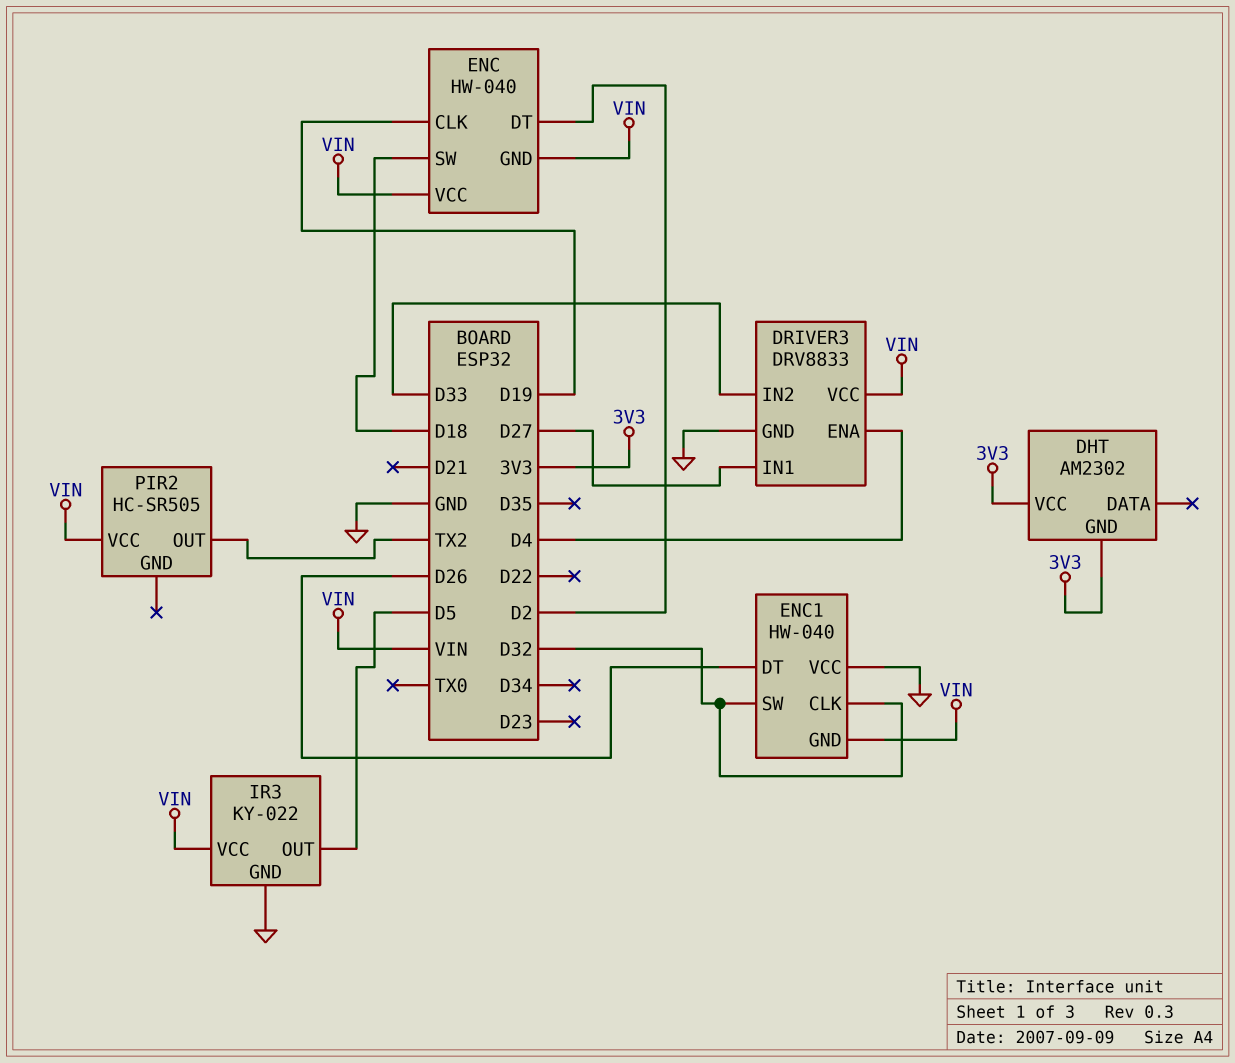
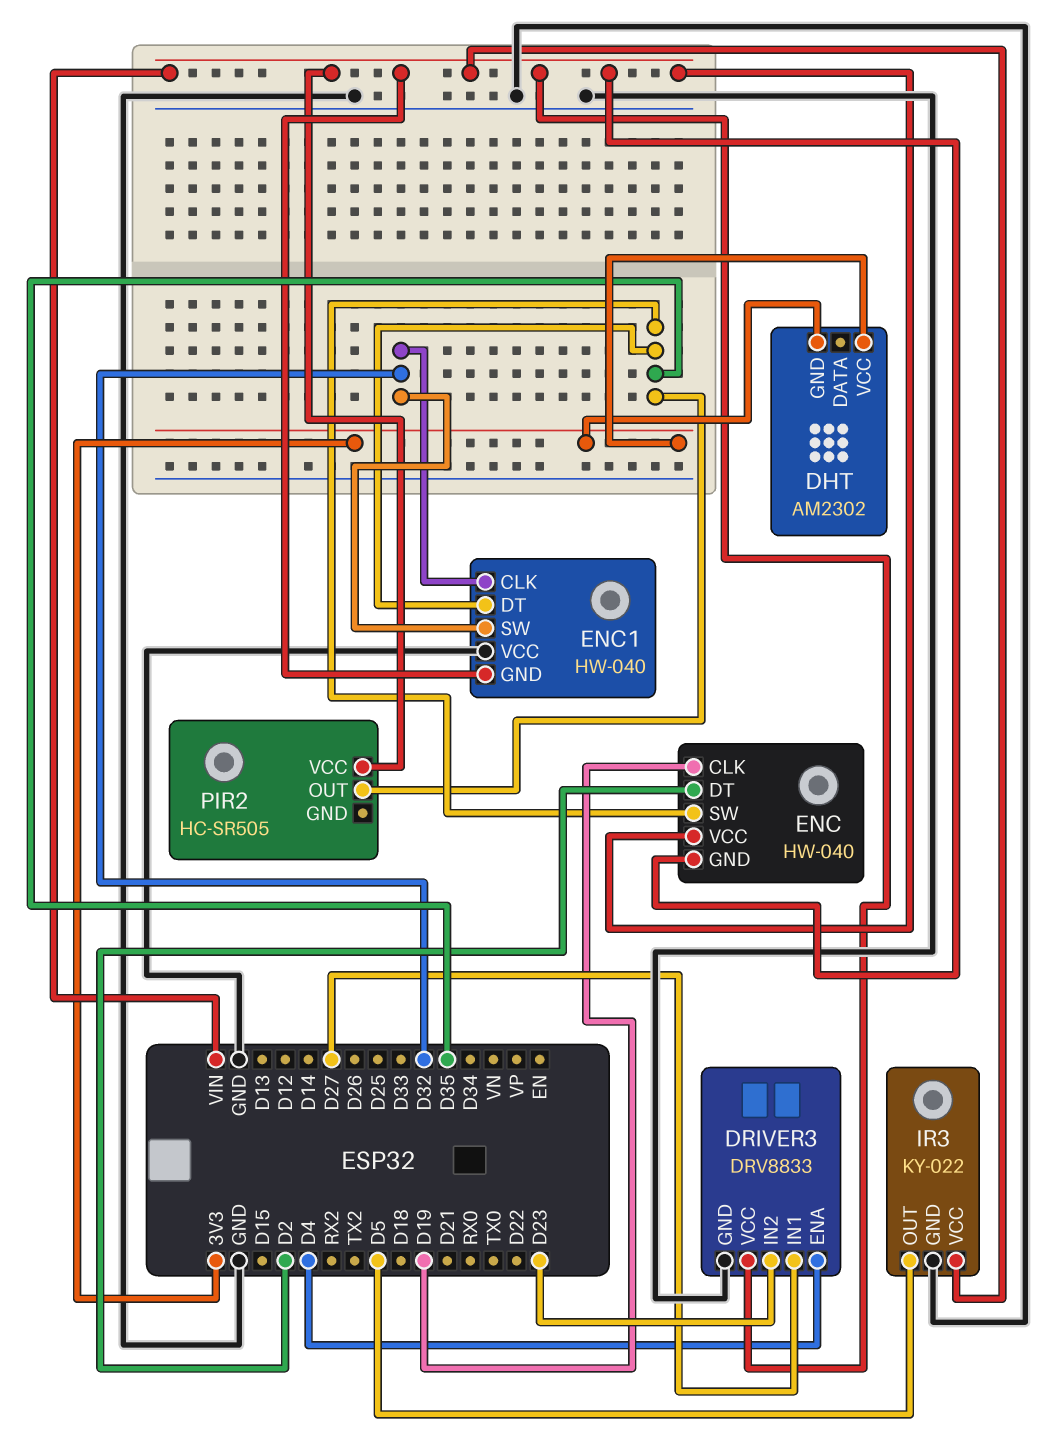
DRIVER3 pin IN2: D33 -> D23
ENC pin SW: D18 -> D35
ENC1 pin DT: D26 -> D35
PIR2 pin OUT: TX2 -> D35

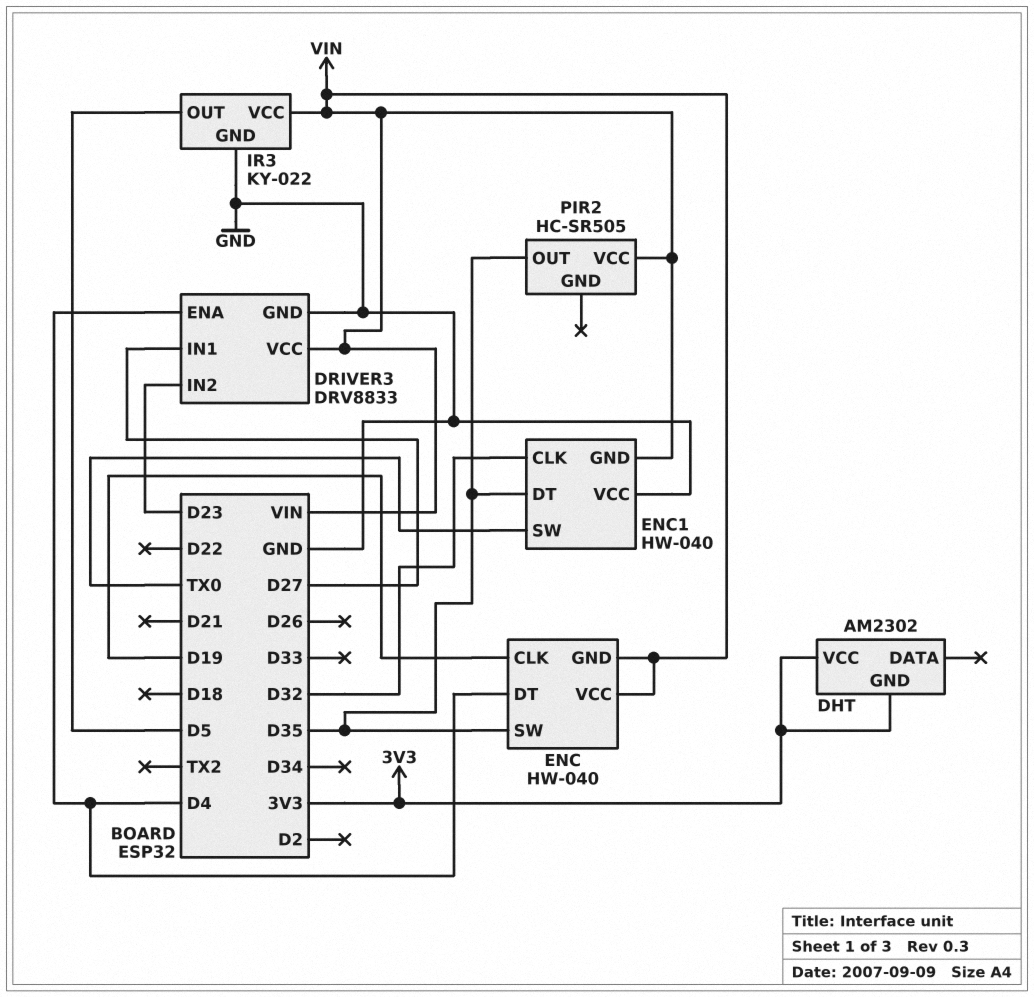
ENC pin DT: D2 -> D4
ENC1 pin SW: D32 -> TX0

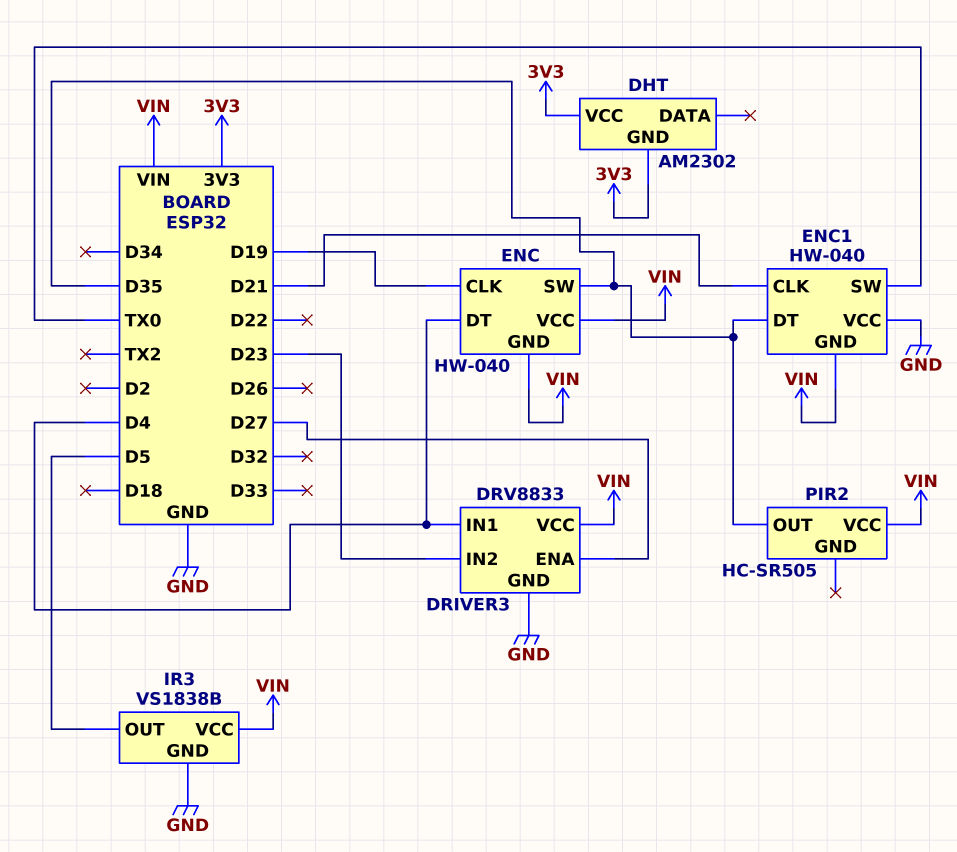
DRIVER3 pin ENA: D4 -> D27
DRIVER3 pin IN1: D27 -> D4
ENC1 pin CLK: D32 -> D21
IR3: KY-022 -> VS1838B

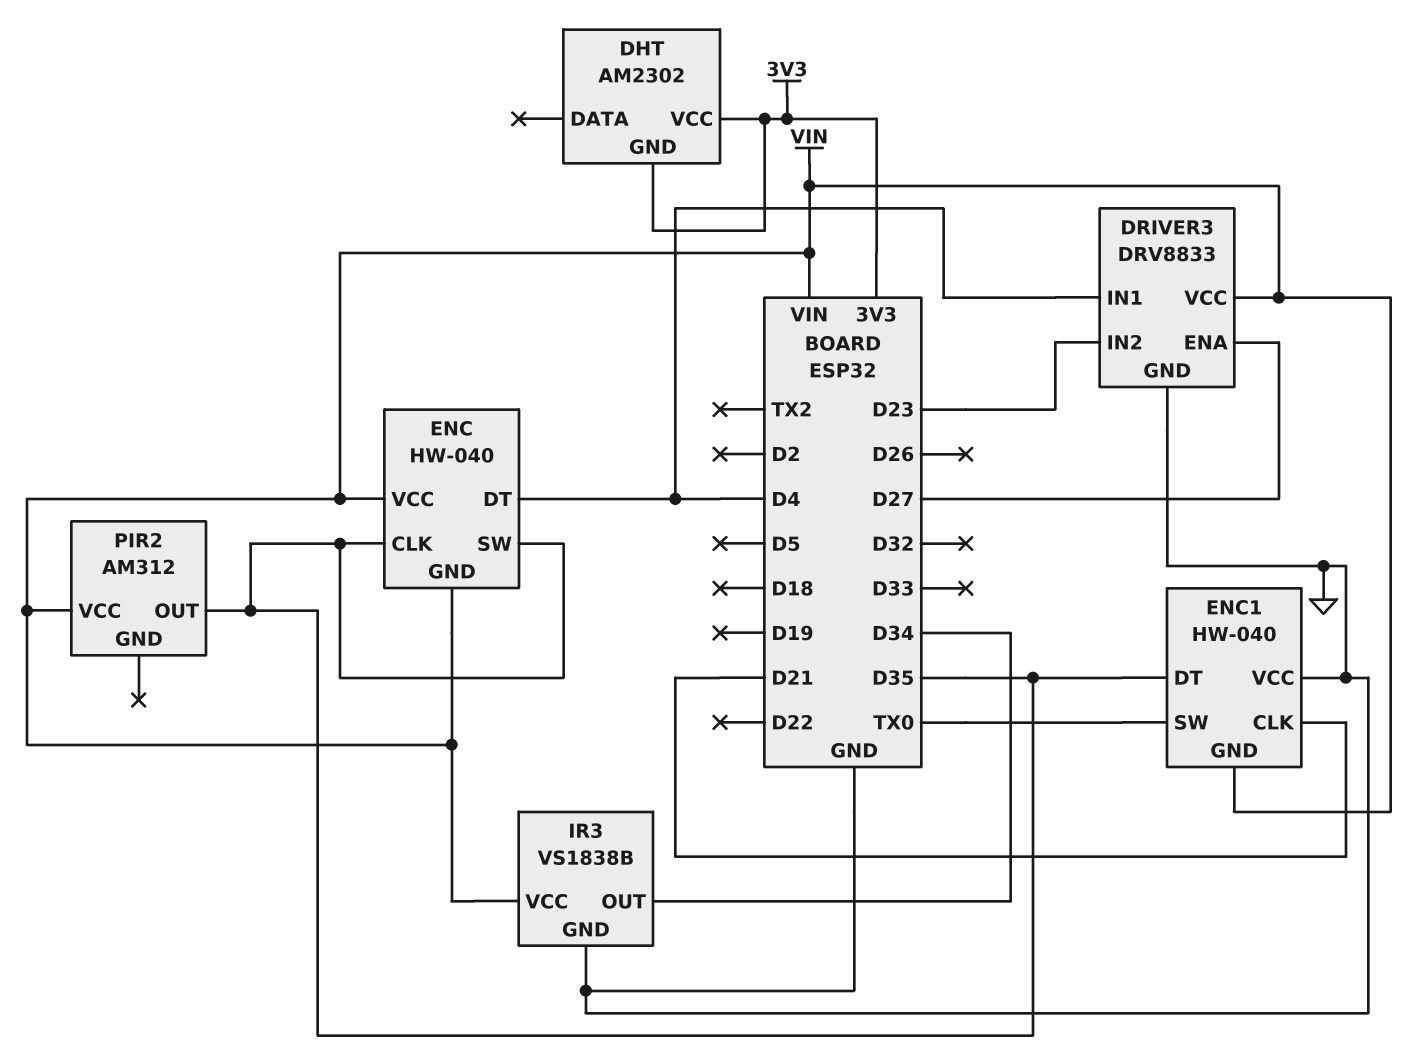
ENC pin CLK: D19 -> D35
IR3 pin OUT: D5 -> D34
PIR2: HC-SR505 -> AM312

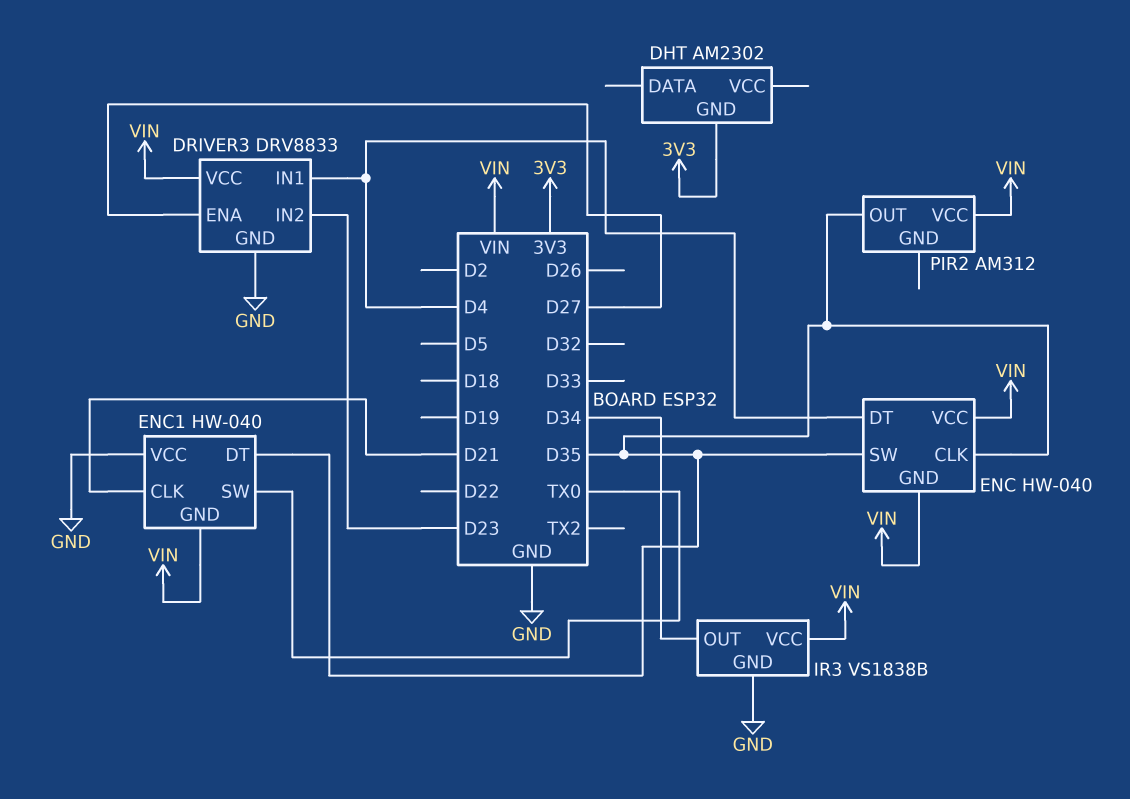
DHT pin VCC: 3V3 -> none

